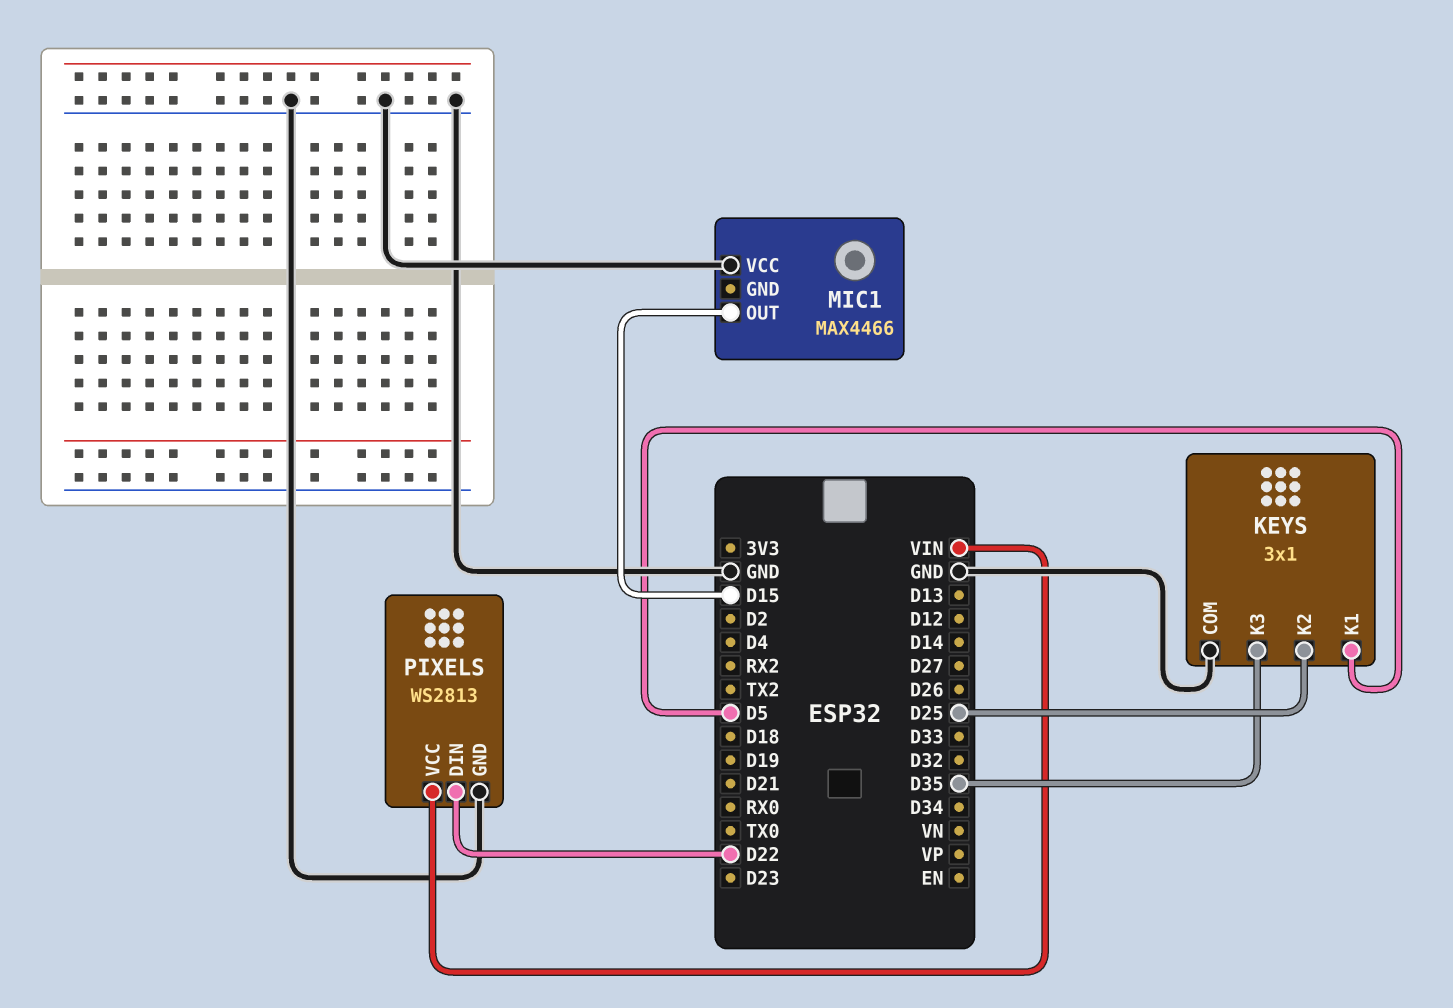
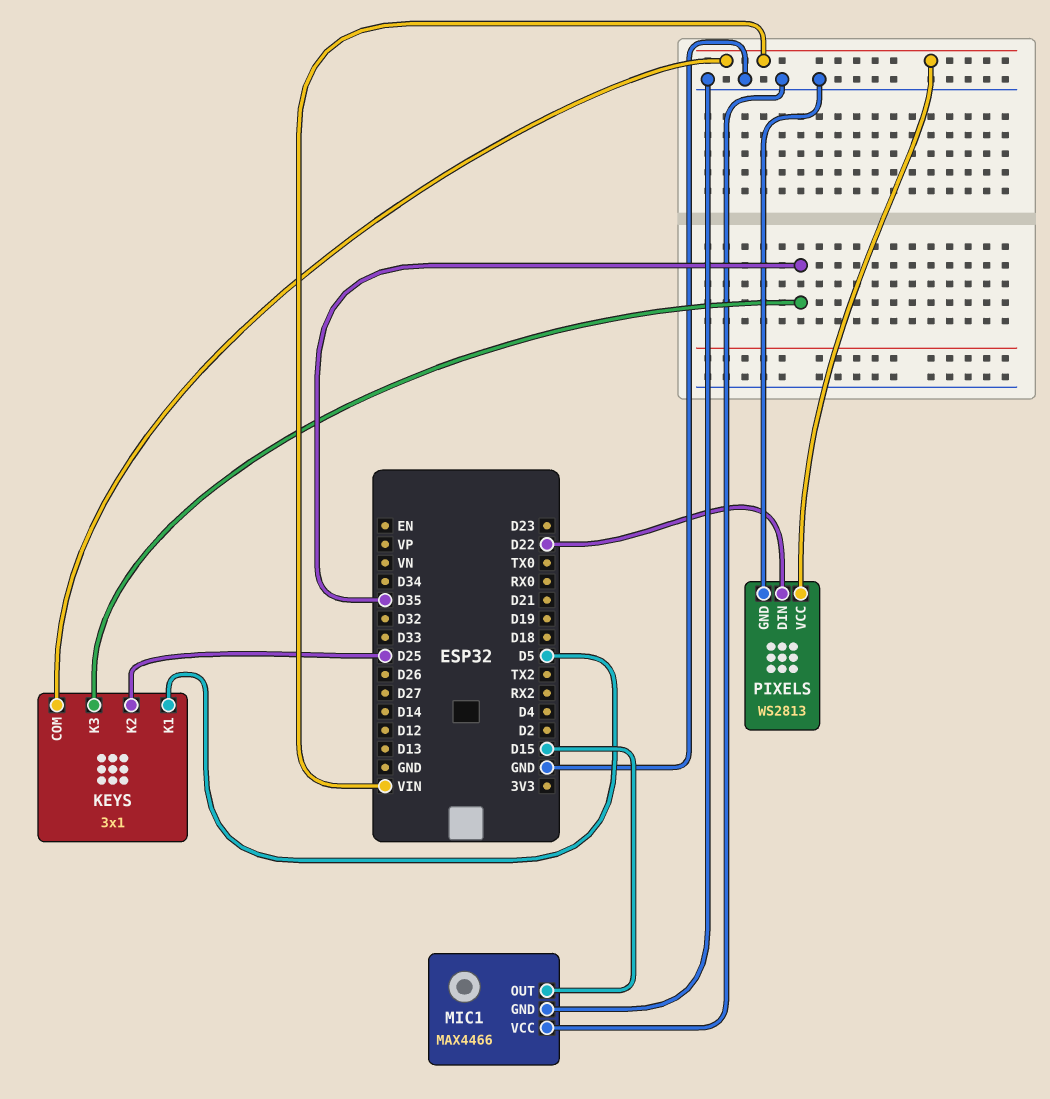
KEYS pin COM: GND -> VIN
MIC1 pin GND: none -> GND

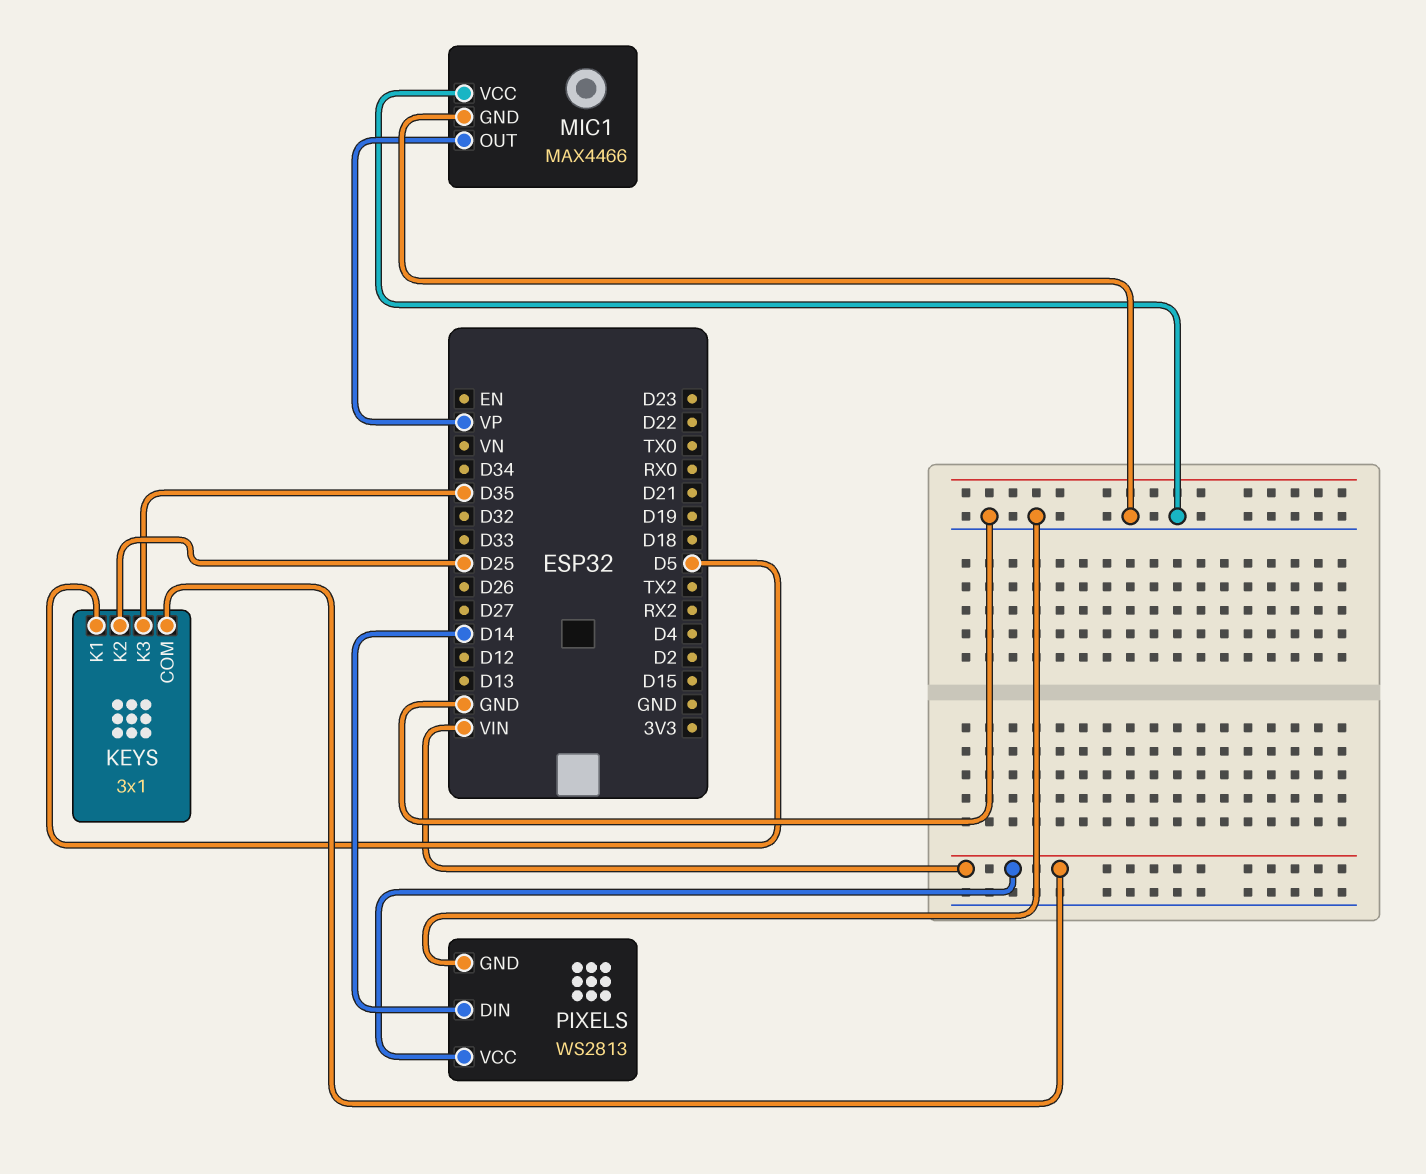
MIC1 pin OUT: D15 -> VP
PIXELS pin DIN: D22 -> D14

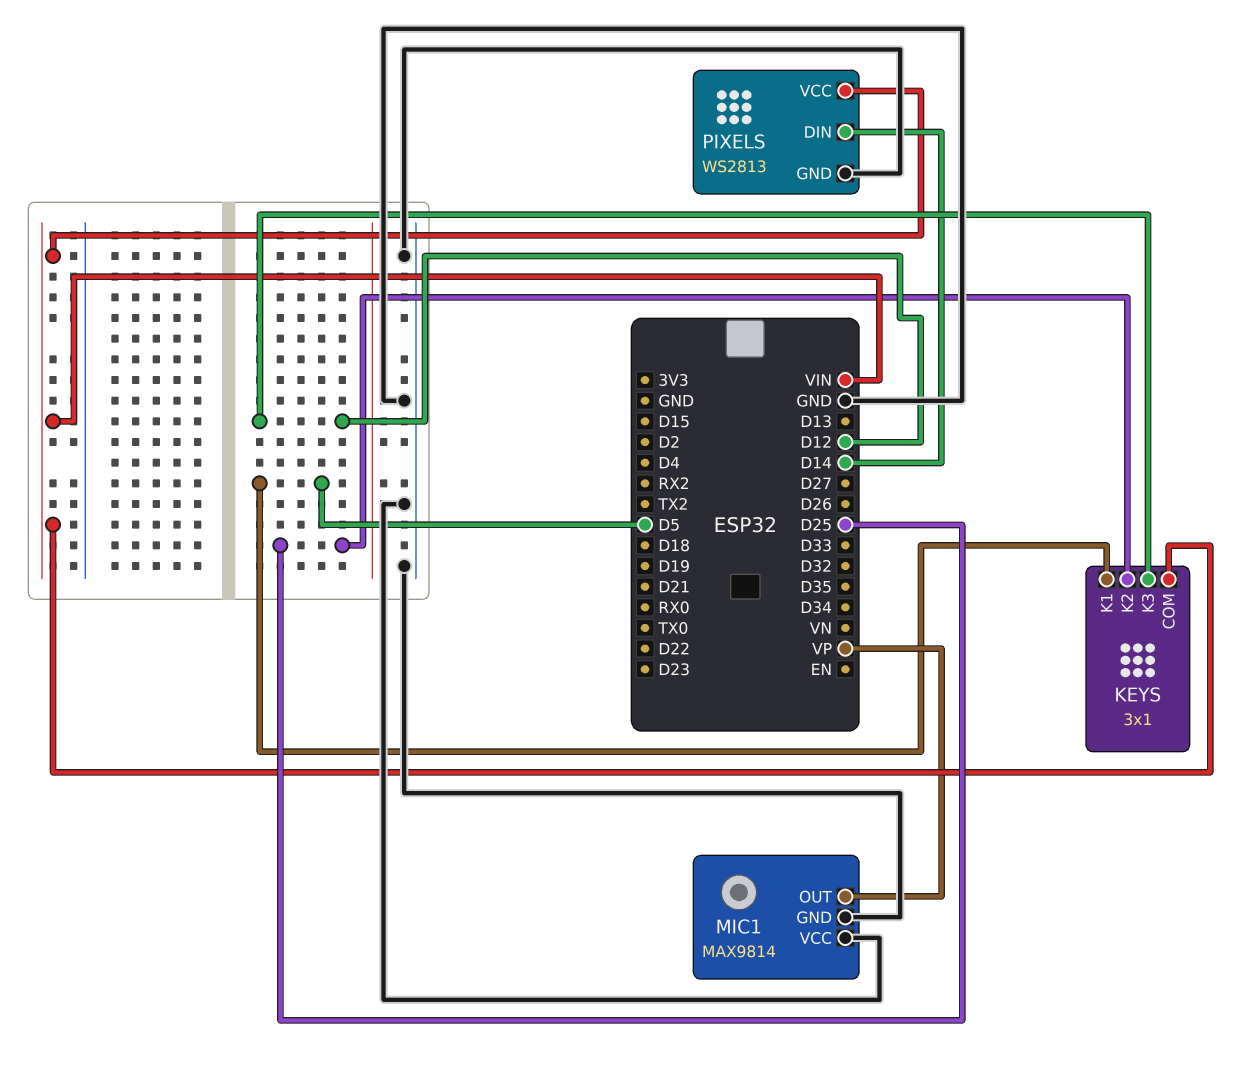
KEYS pin K3: D35 -> D12
MIC1: MAX4466 -> MAX9814

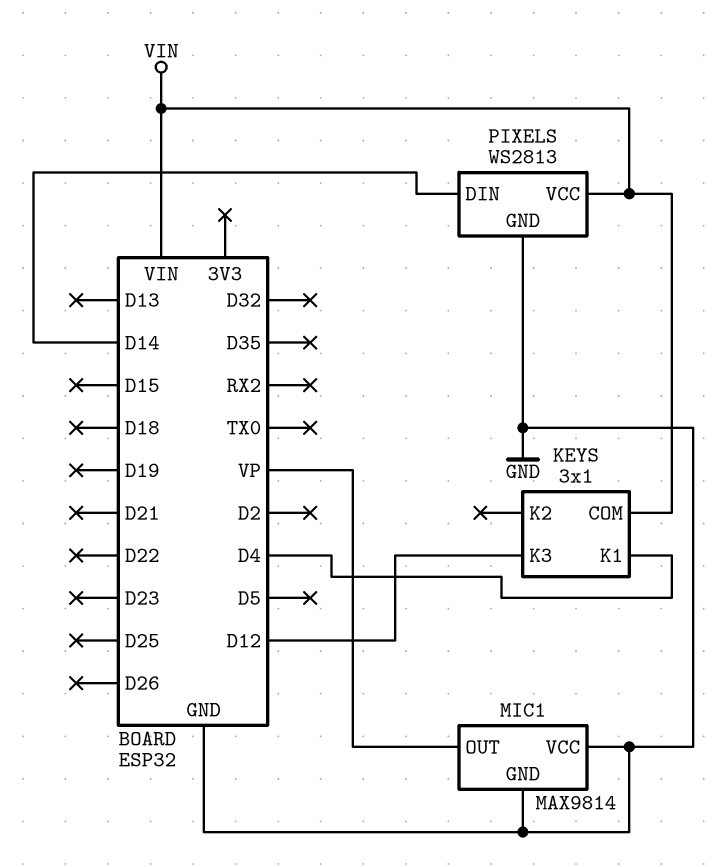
KEYS pin K1: D5 -> D4
KEYS pin K2: D25 -> none

